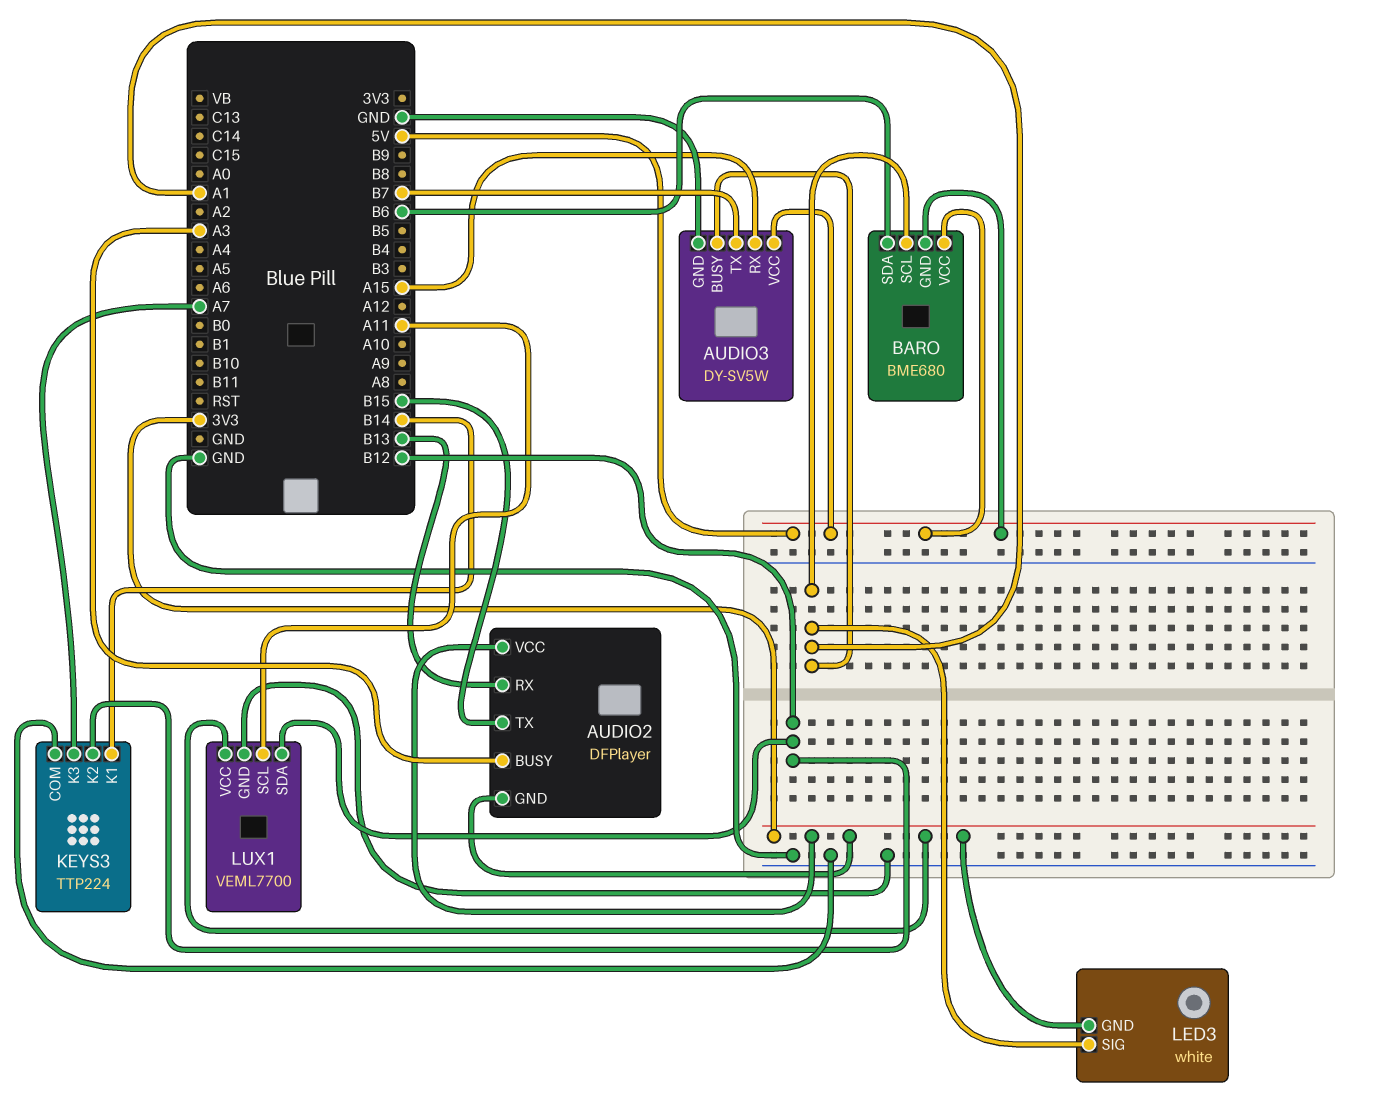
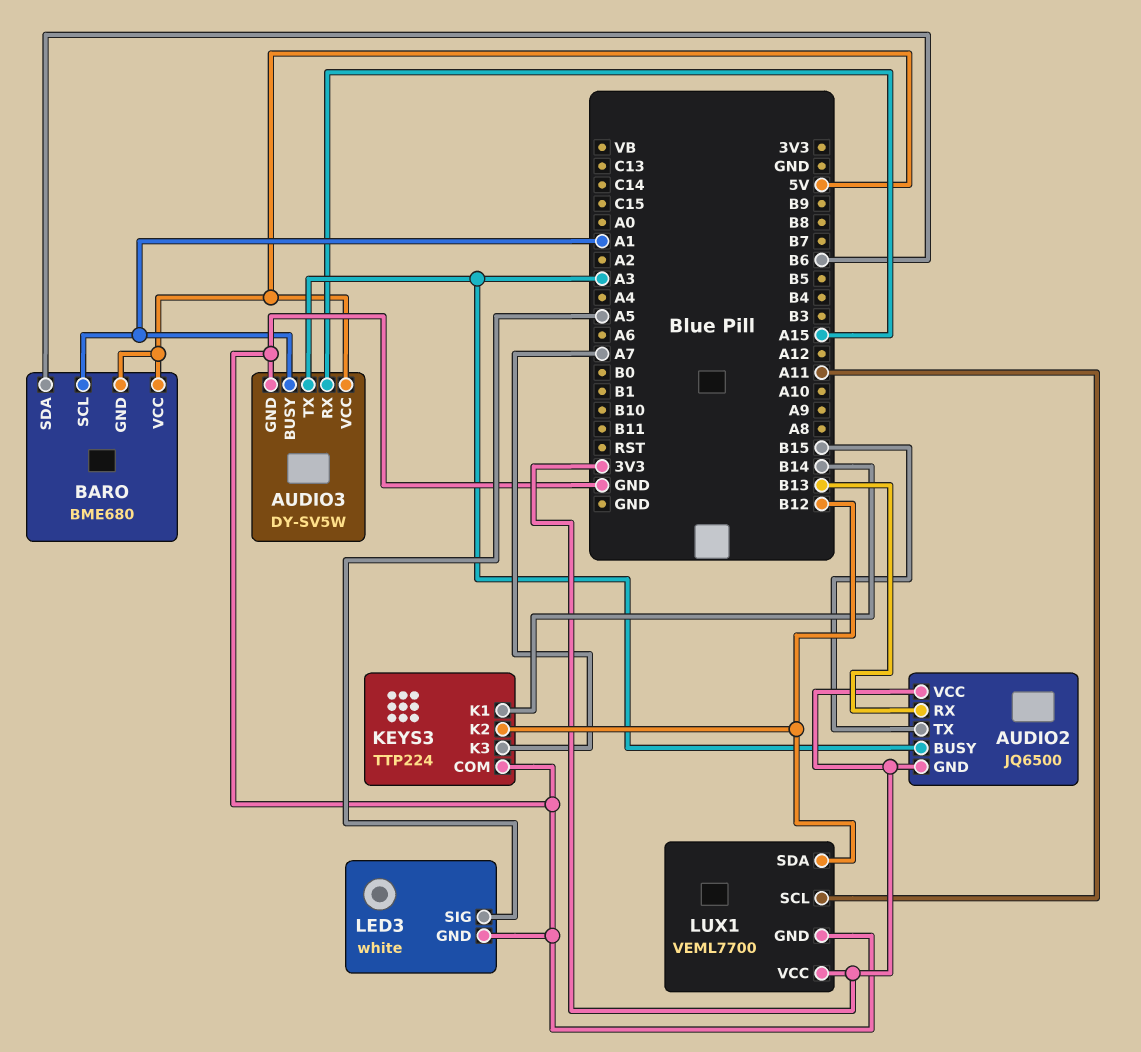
AUDIO2: DFPlayer -> JQ6500
AUDIO3 pin TX: B7 -> A3
LED3 pin GND: 3V3 -> GND
LED3 pin SIG: A1 -> A5

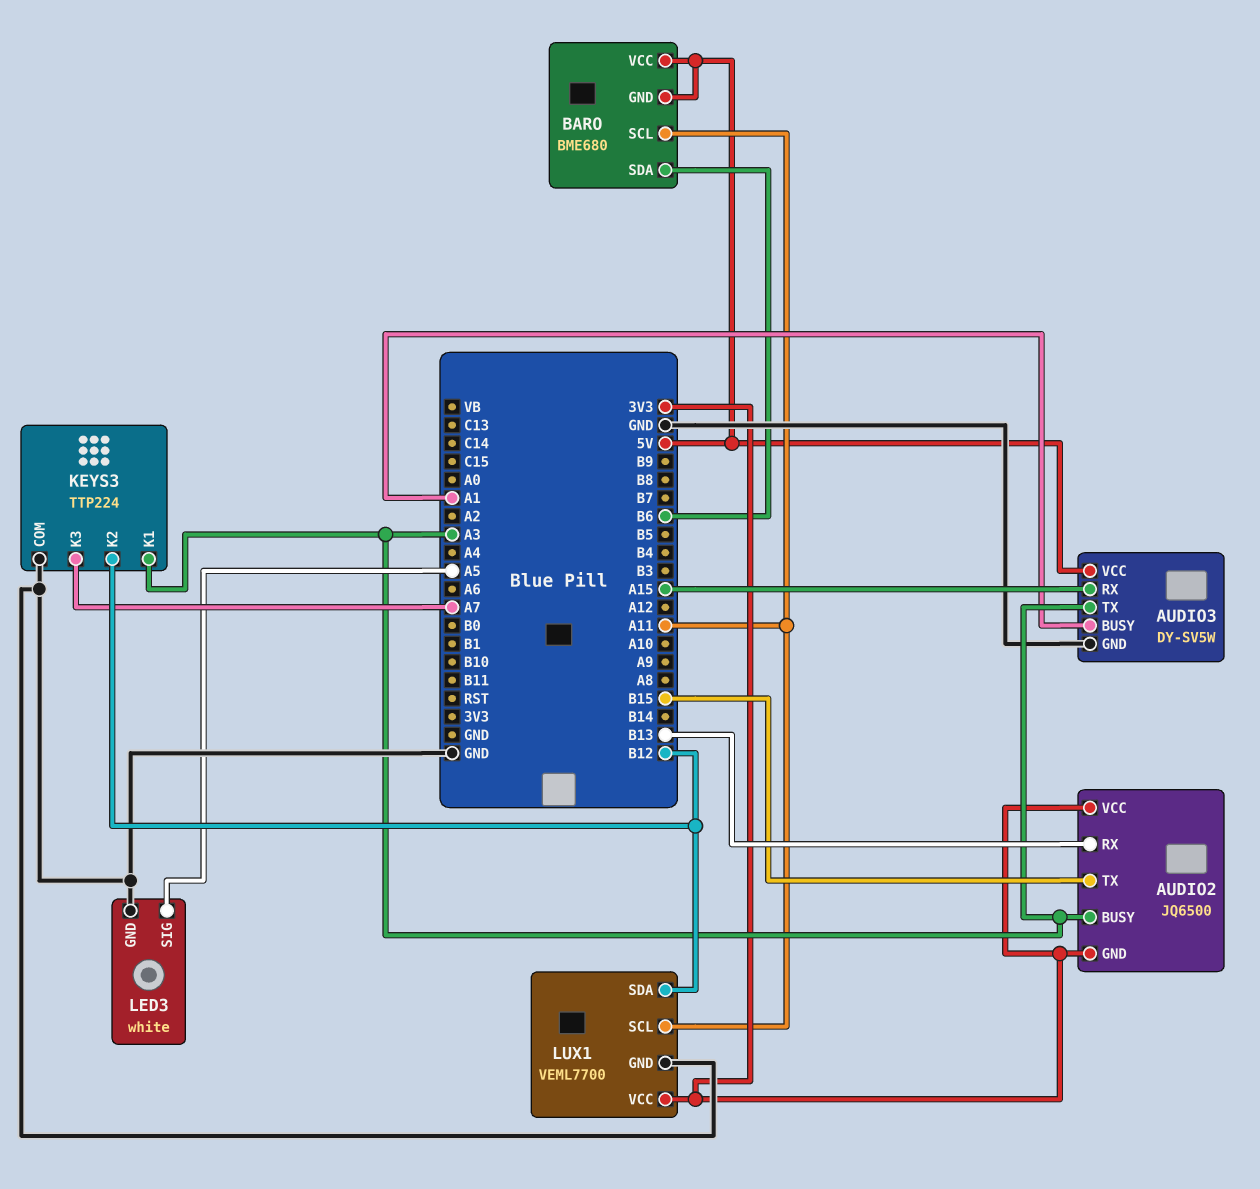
BARO pin SCL: A1 -> A11
KEYS3 pin K1: B14 -> A3

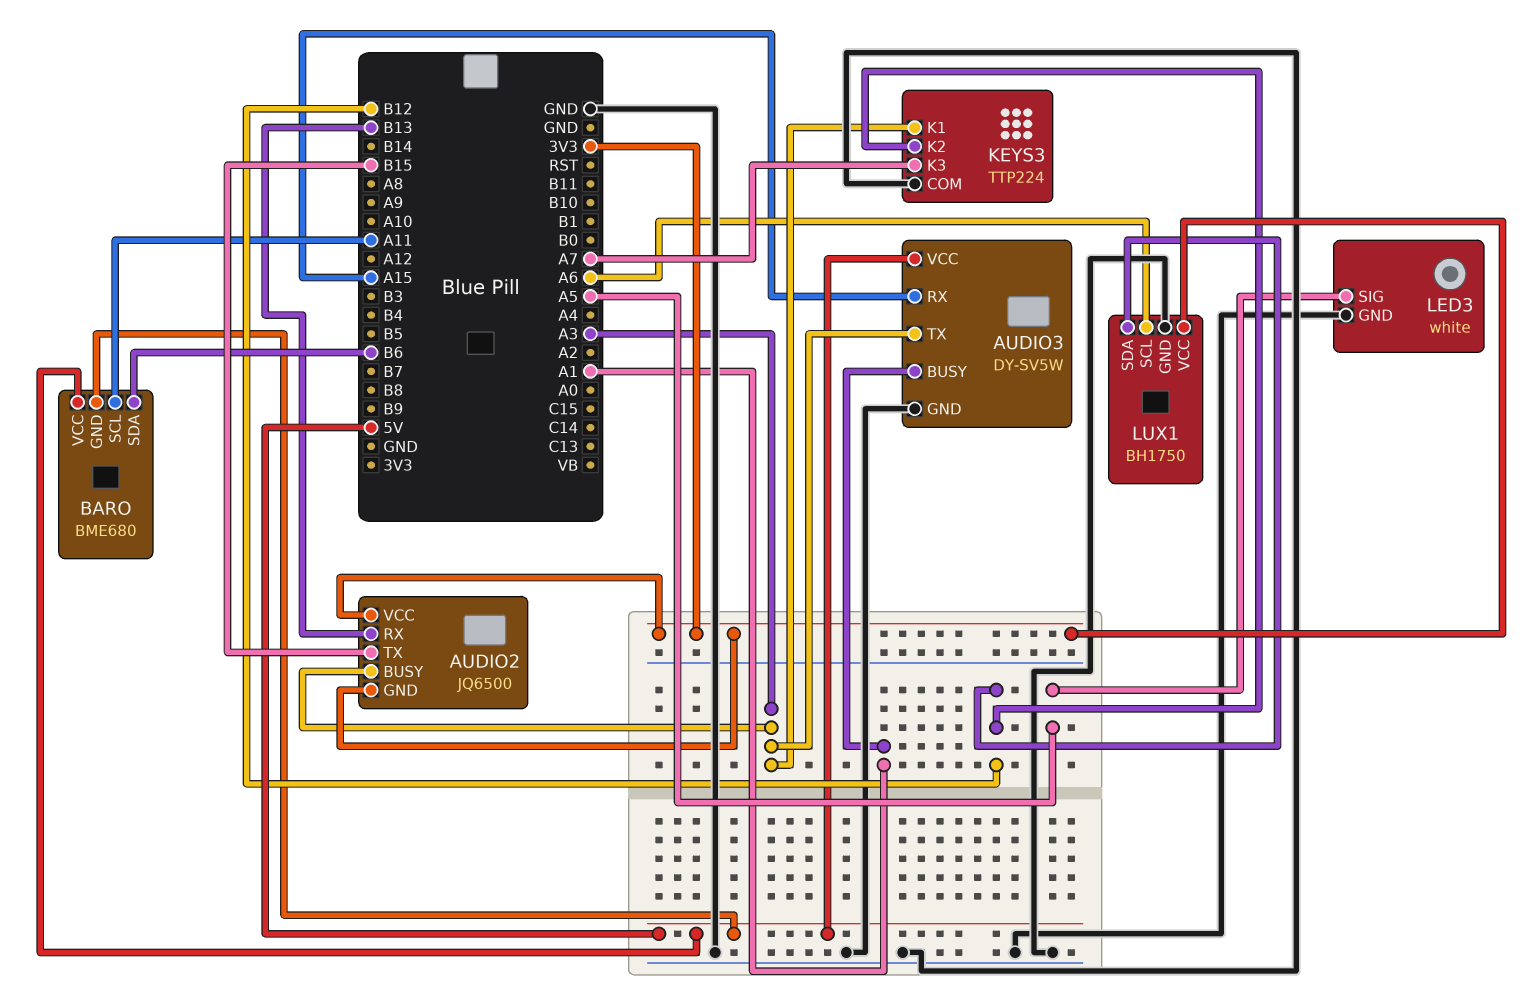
LUX1: VEML7700 -> BH1750
LUX1 pin SCL: A11 -> A6

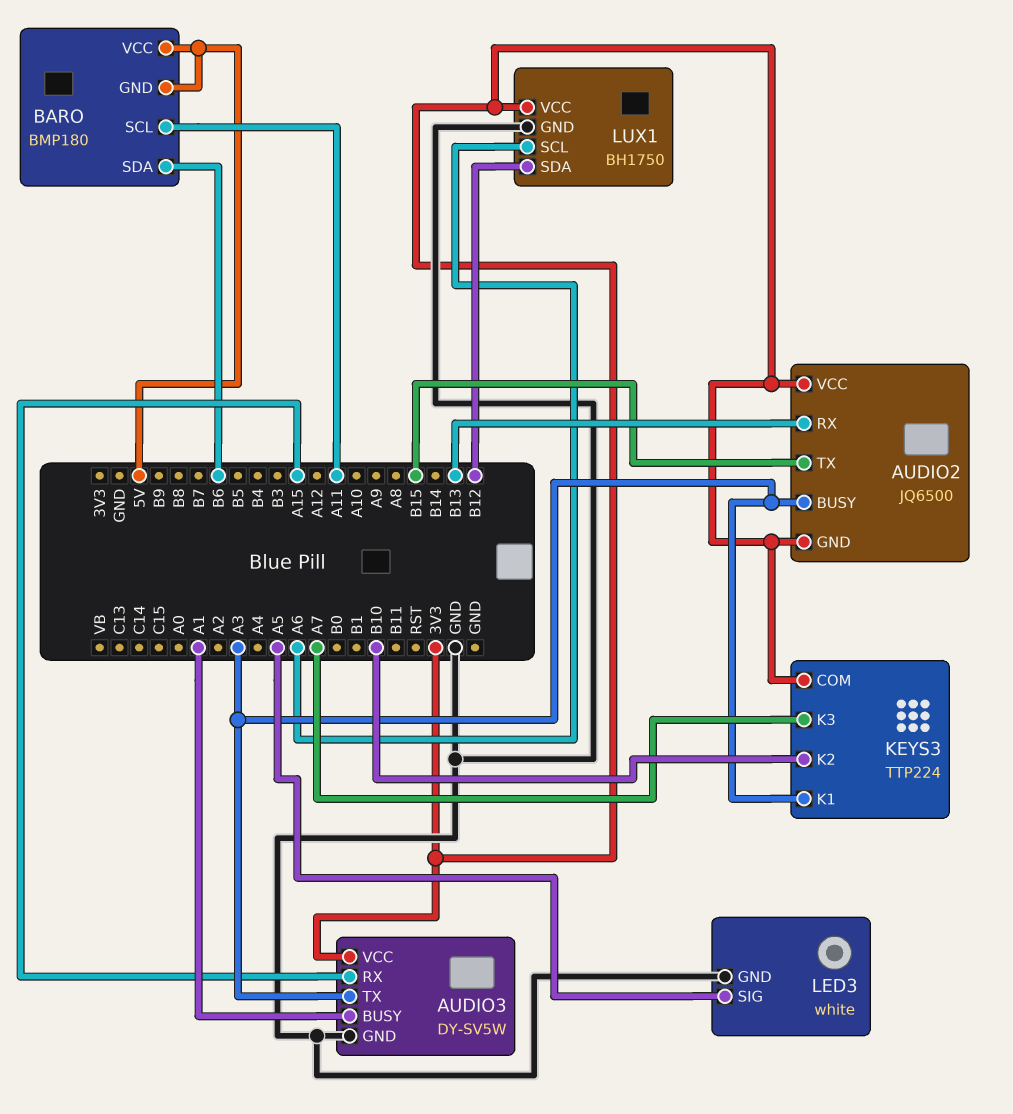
AUDIO3 pin VCC: 5V -> 3V3
BARO: BME680 -> BMP180
KEYS3 pin COM: GND -> 3V3
KEYS3 pin K2: B12 -> B10

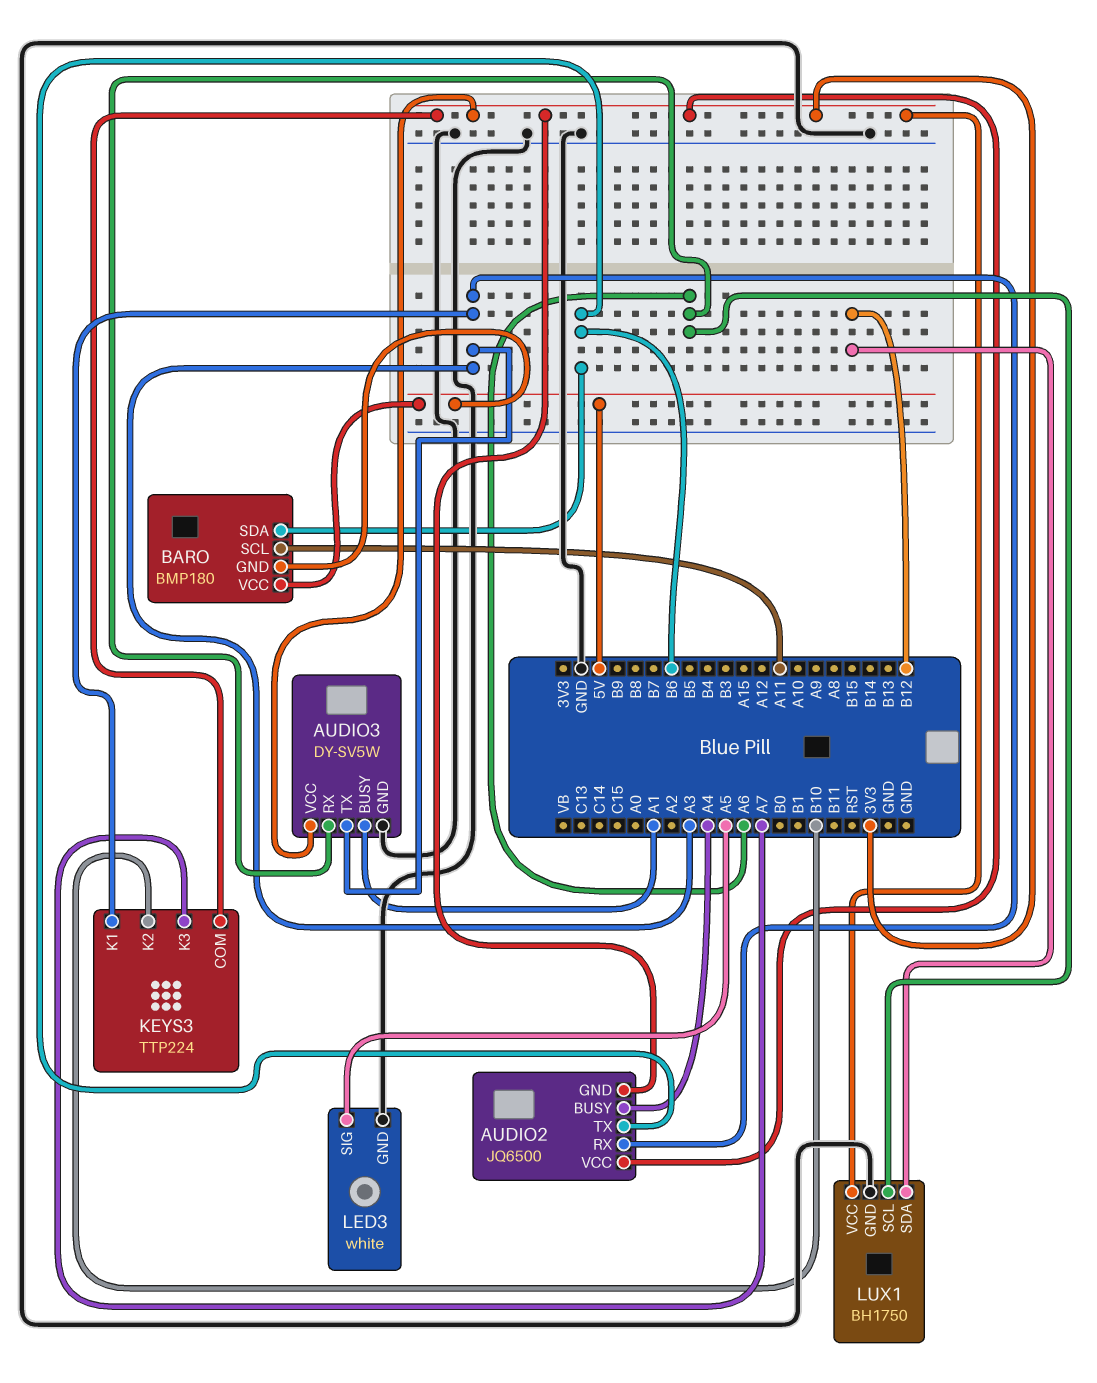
AUDIO2 pin BUSY: A3 -> A4
AUDIO2 pin RX: B13 -> A3
AUDIO2 pin TX: B15 -> B6
AUDIO3 pin RX: A15 -> A6

